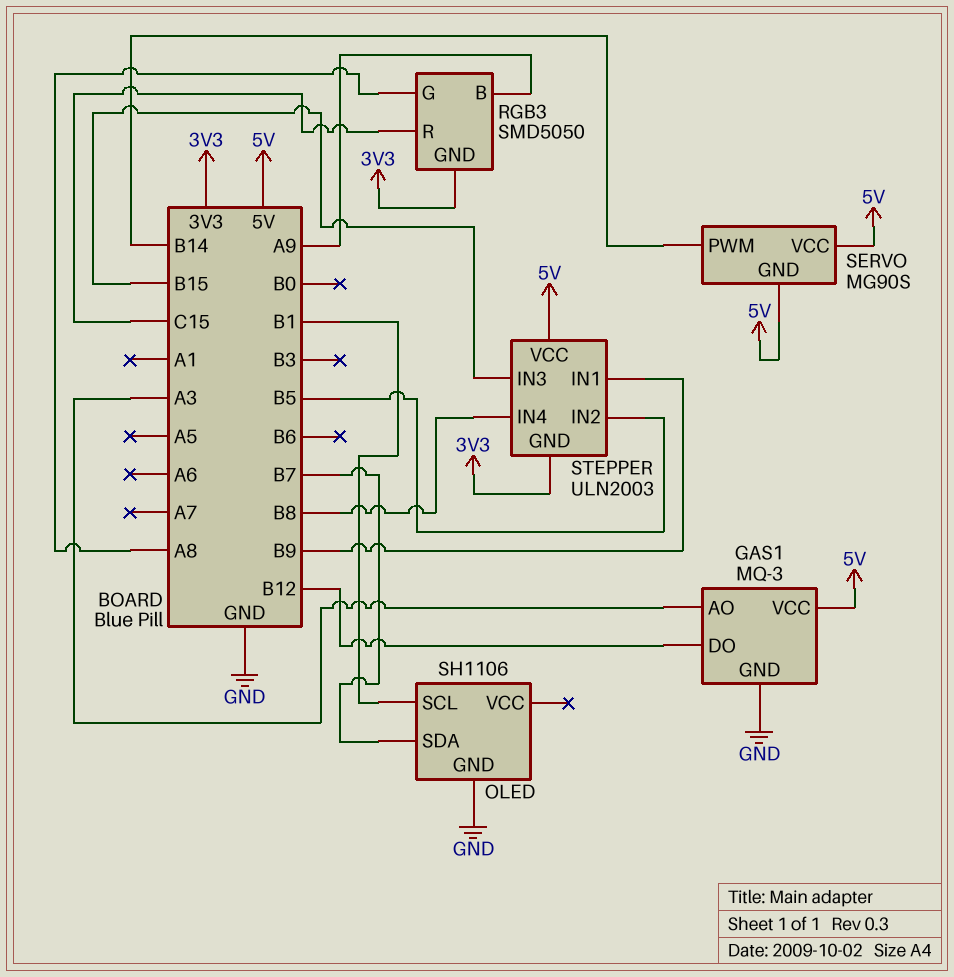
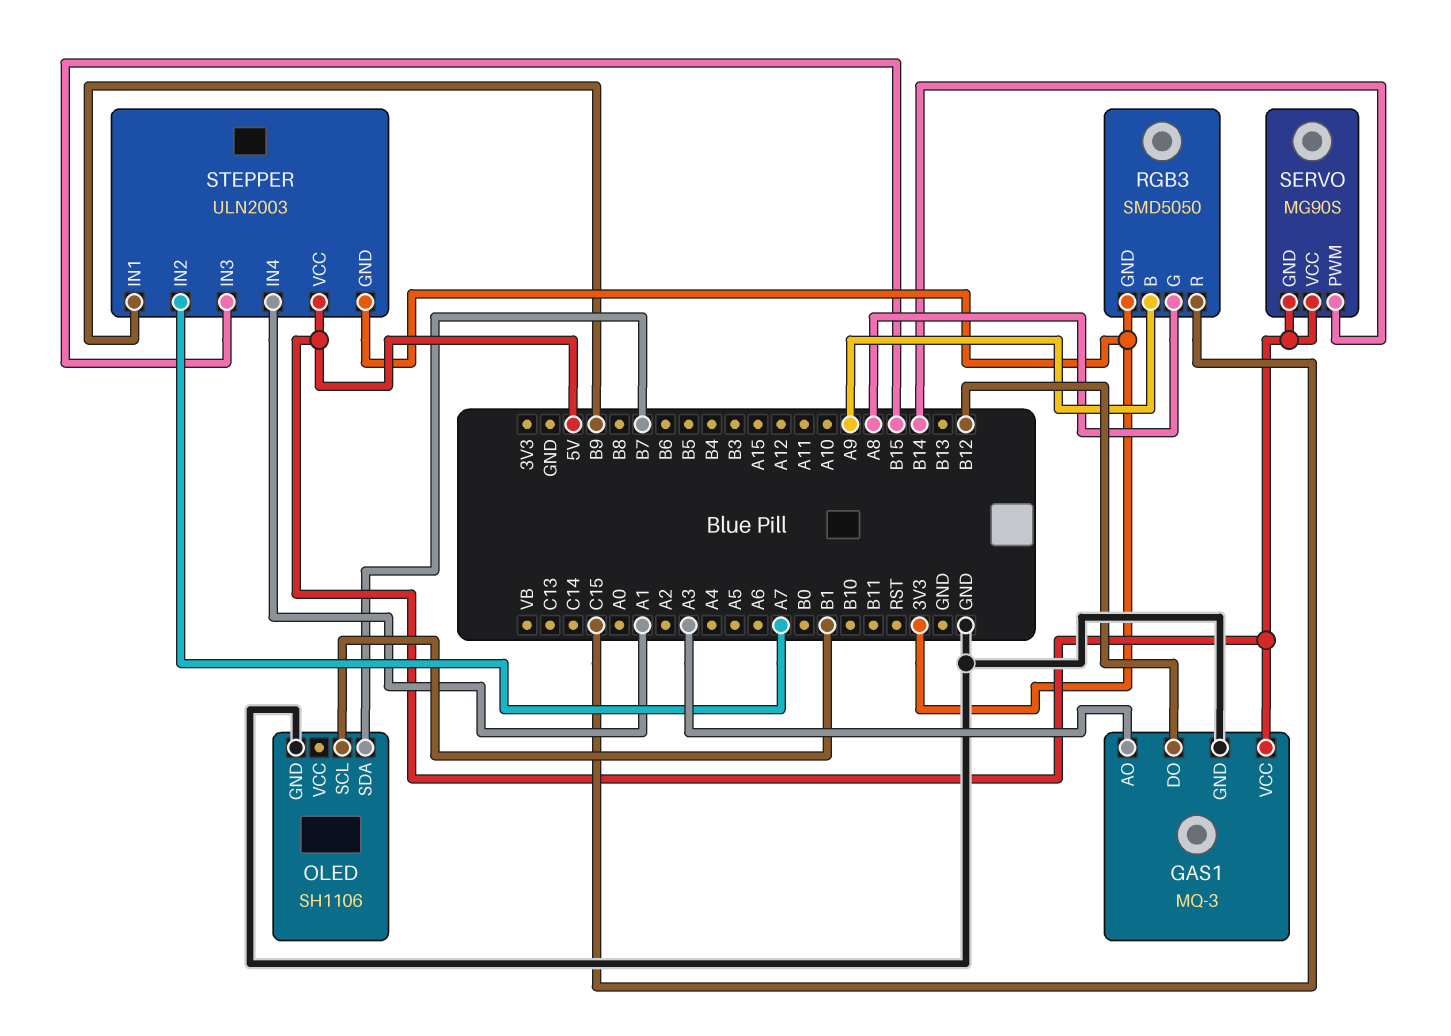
STEPPER pin IN2: B5 -> A7
STEPPER pin IN4: B8 -> A1

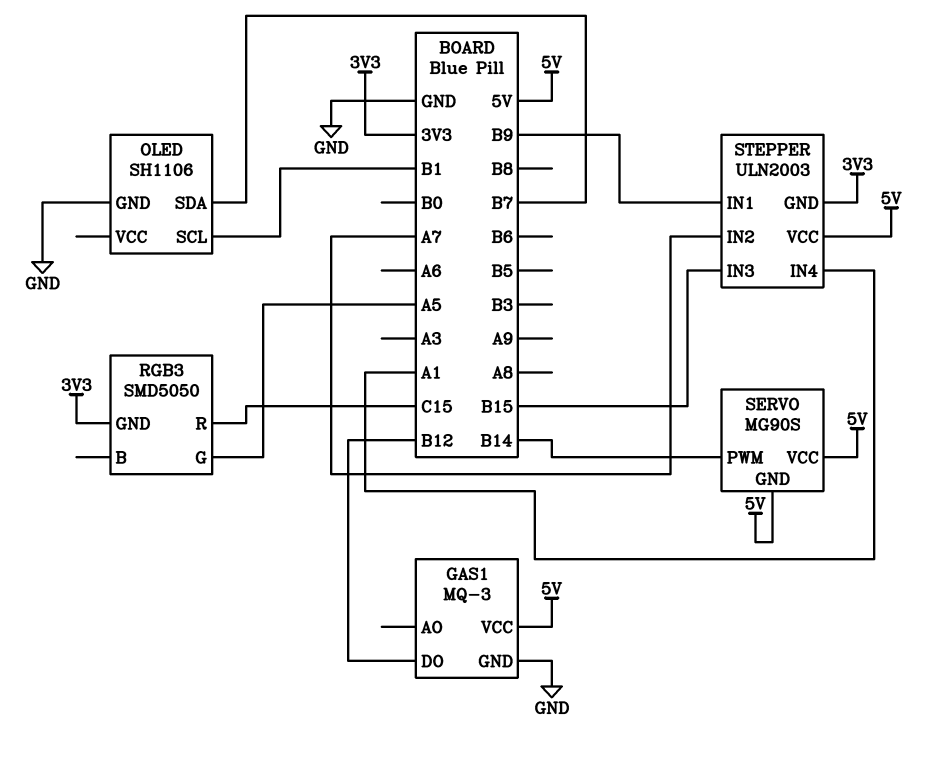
GAS1 pin AO: A3 -> none
RGB3 pin B: A9 -> none
RGB3 pin G: A8 -> A5

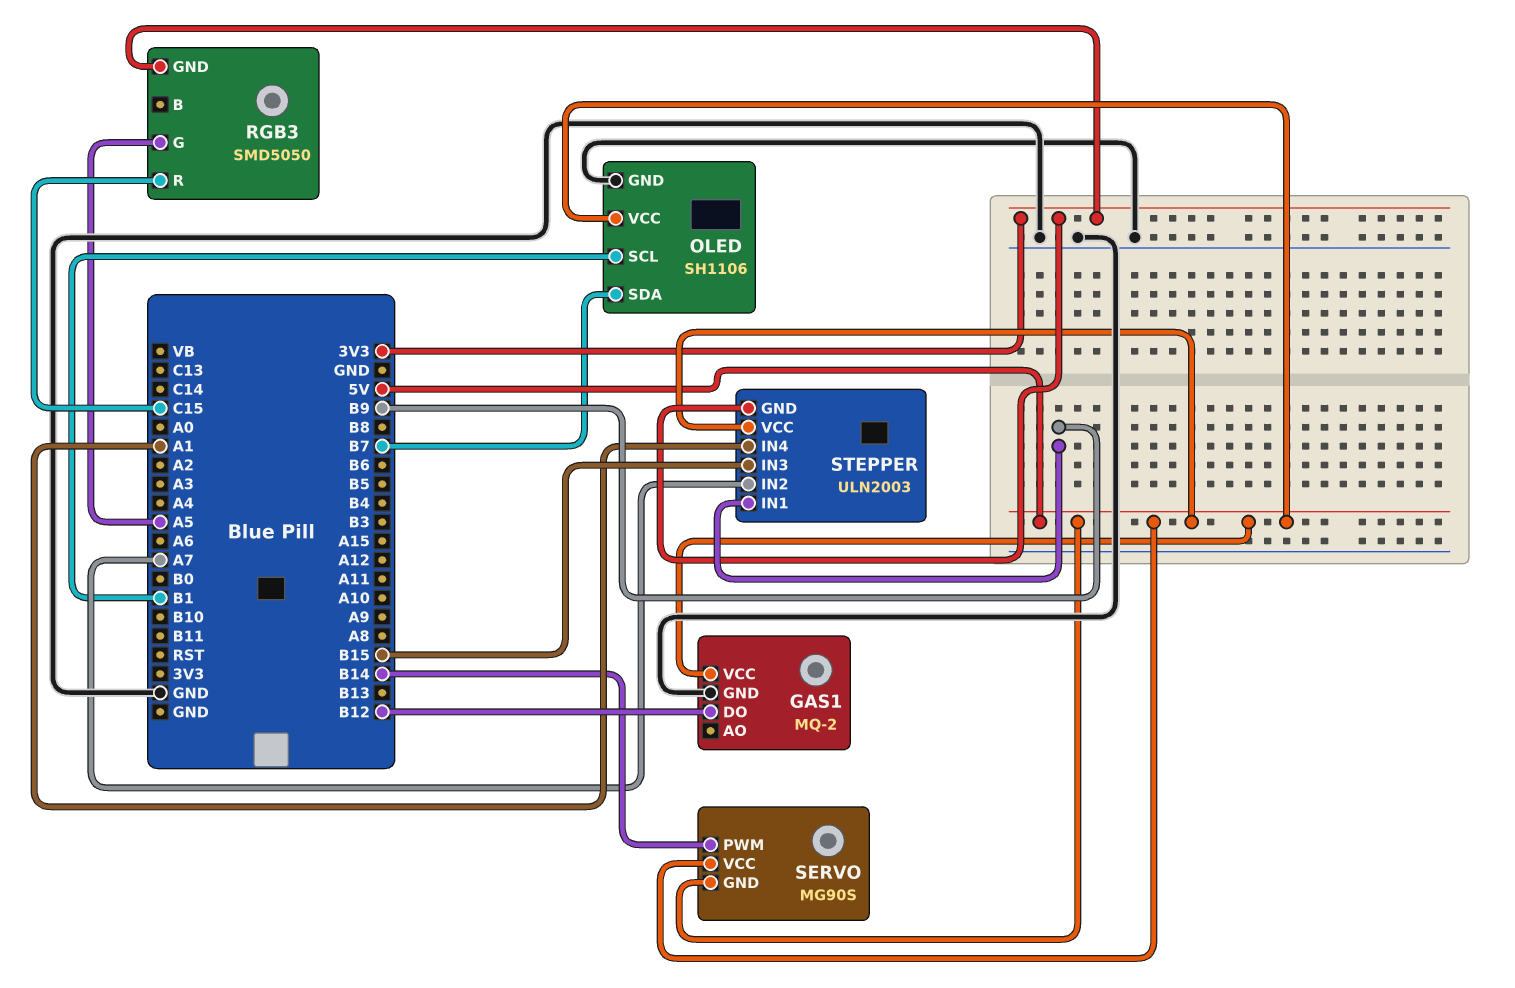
GAS1: MQ-3 -> MQ-2
OLED pin VCC: none -> 5V

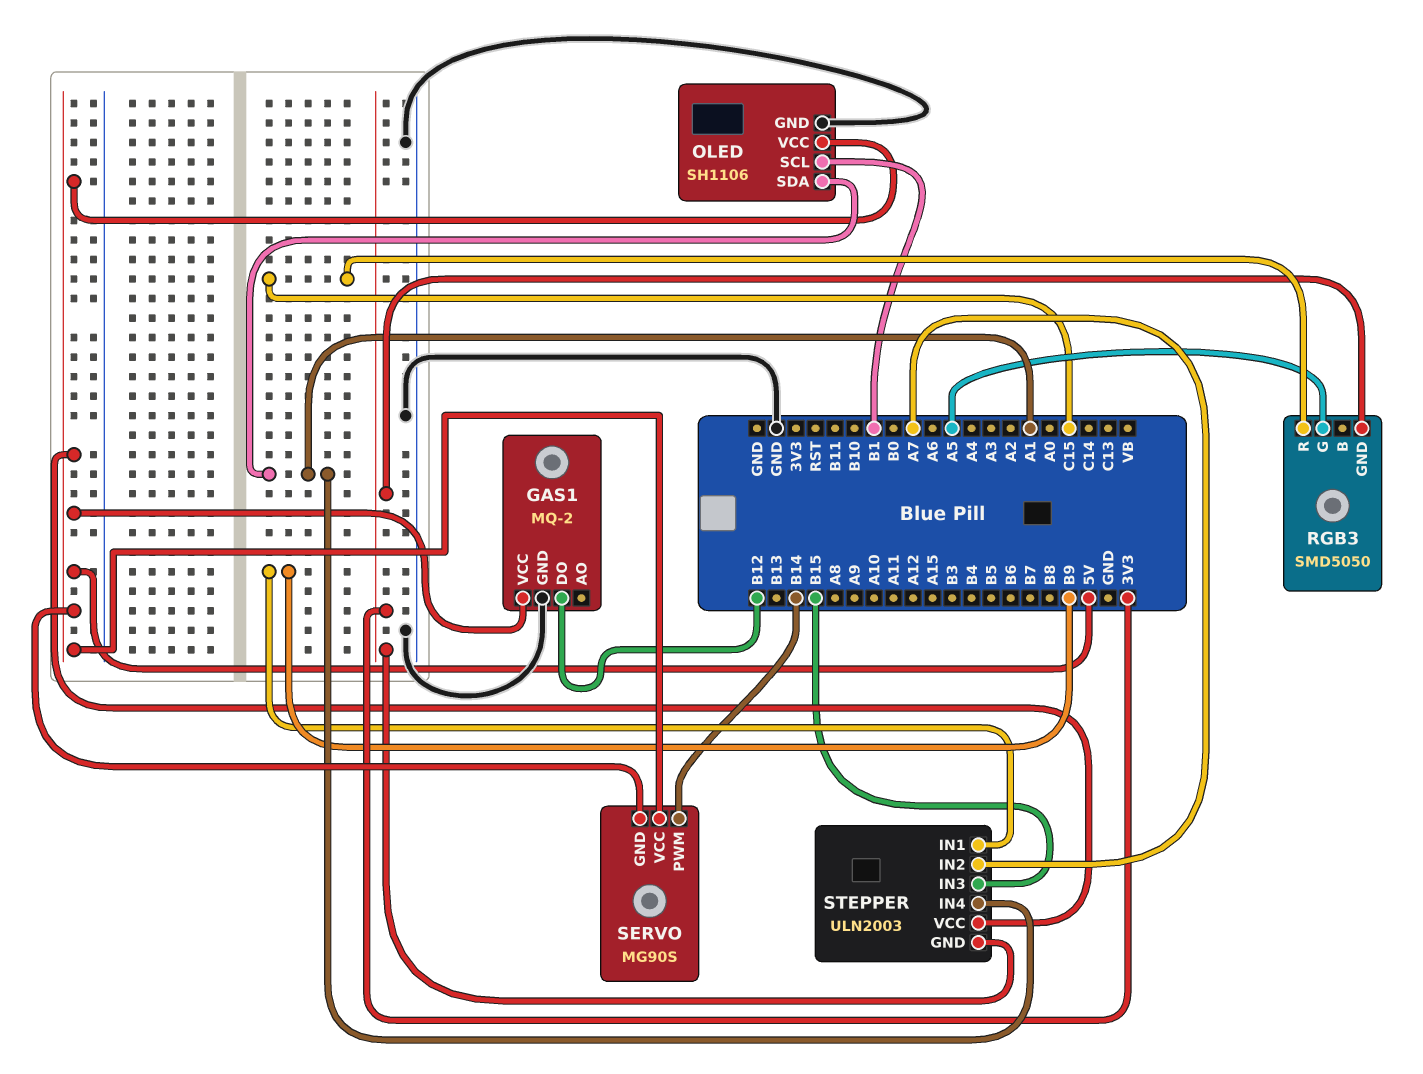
OLED pin SDA: B7 -> A1

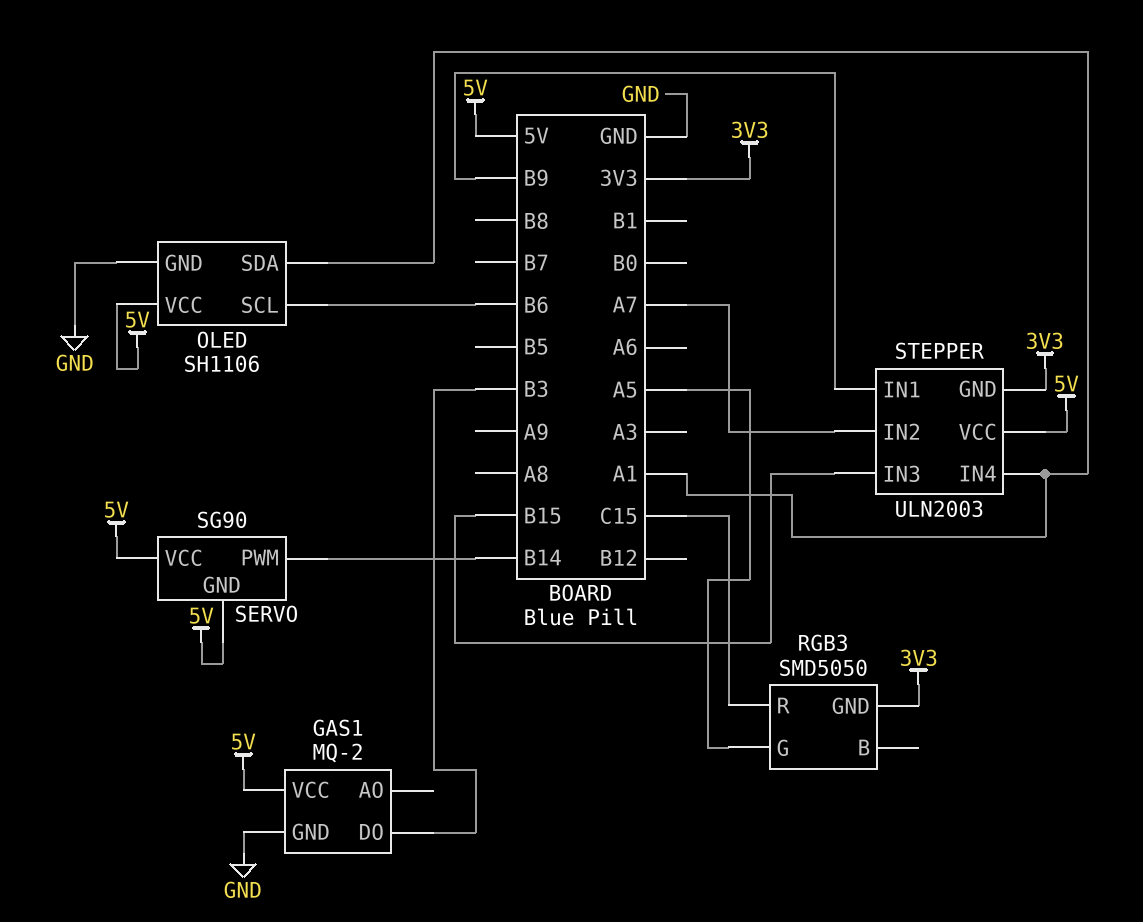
GAS1 pin DO: B12 -> B3
OLED pin SCL: B1 -> B6
SERVO: MG90S -> SG90

